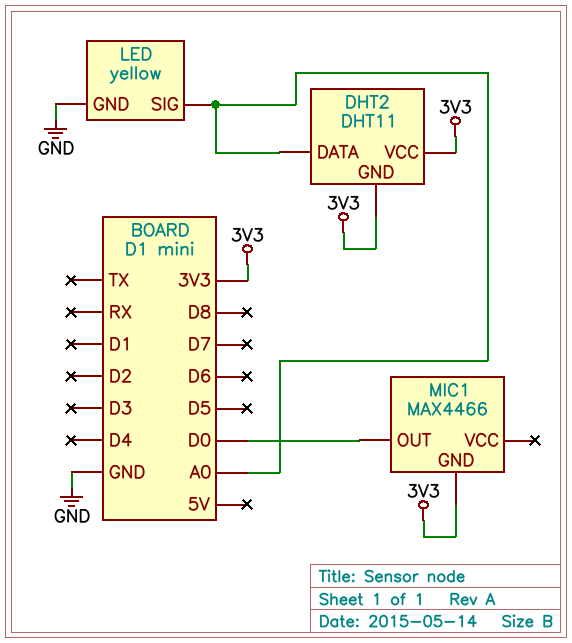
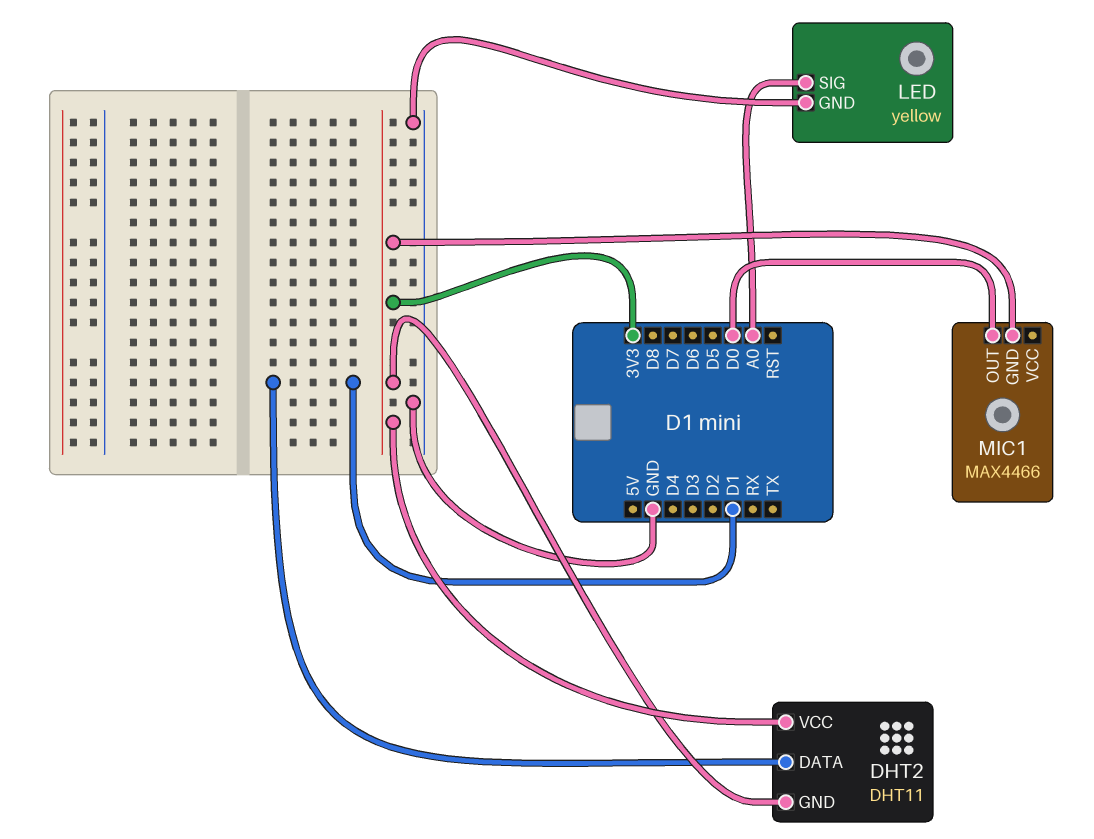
DHT2 pin DATA: A0 -> D1

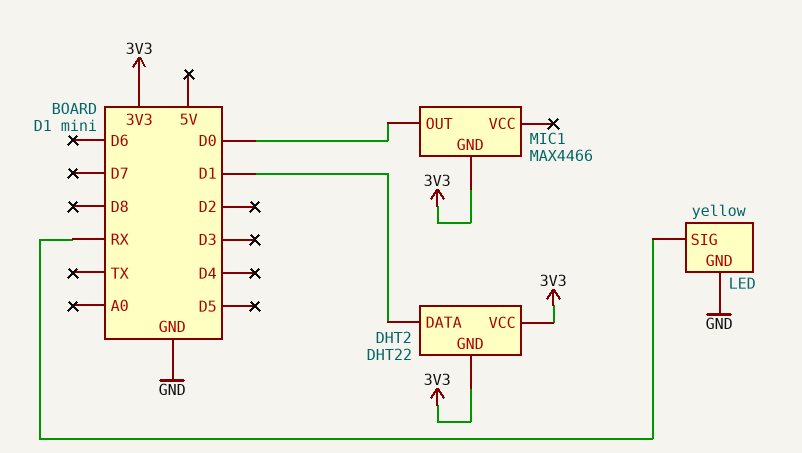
DHT2: DHT11 -> DHT22
LED pin SIG: A0 -> RX

